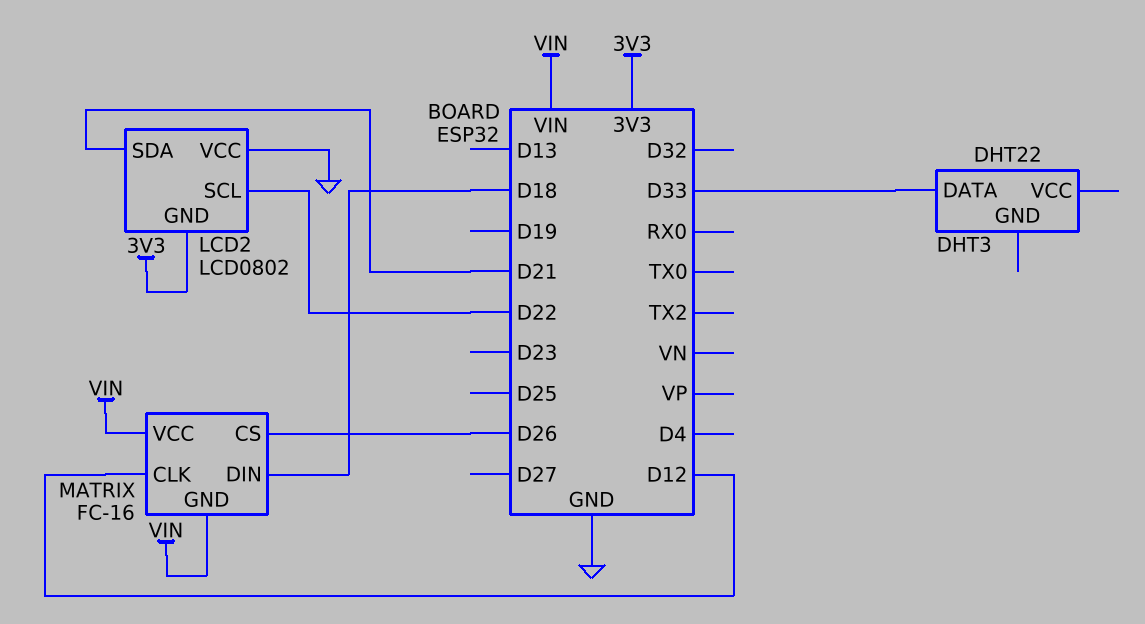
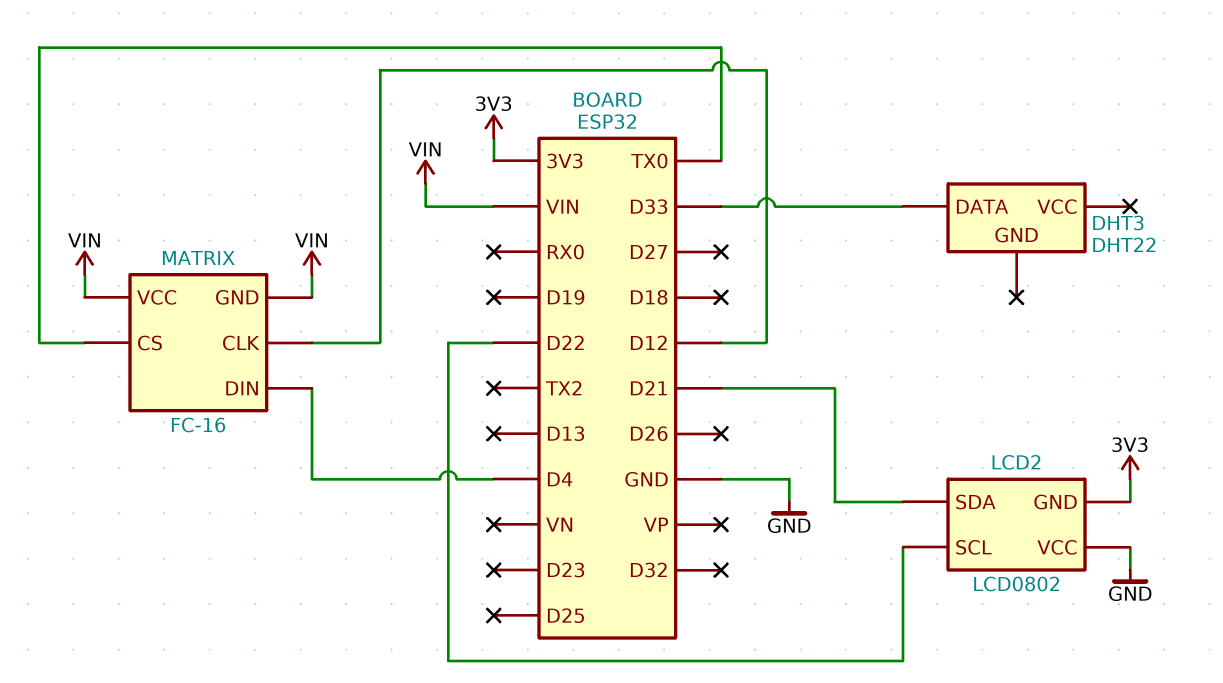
MATRIX pin CS: D26 -> TX0
MATRIX pin DIN: D18 -> D4

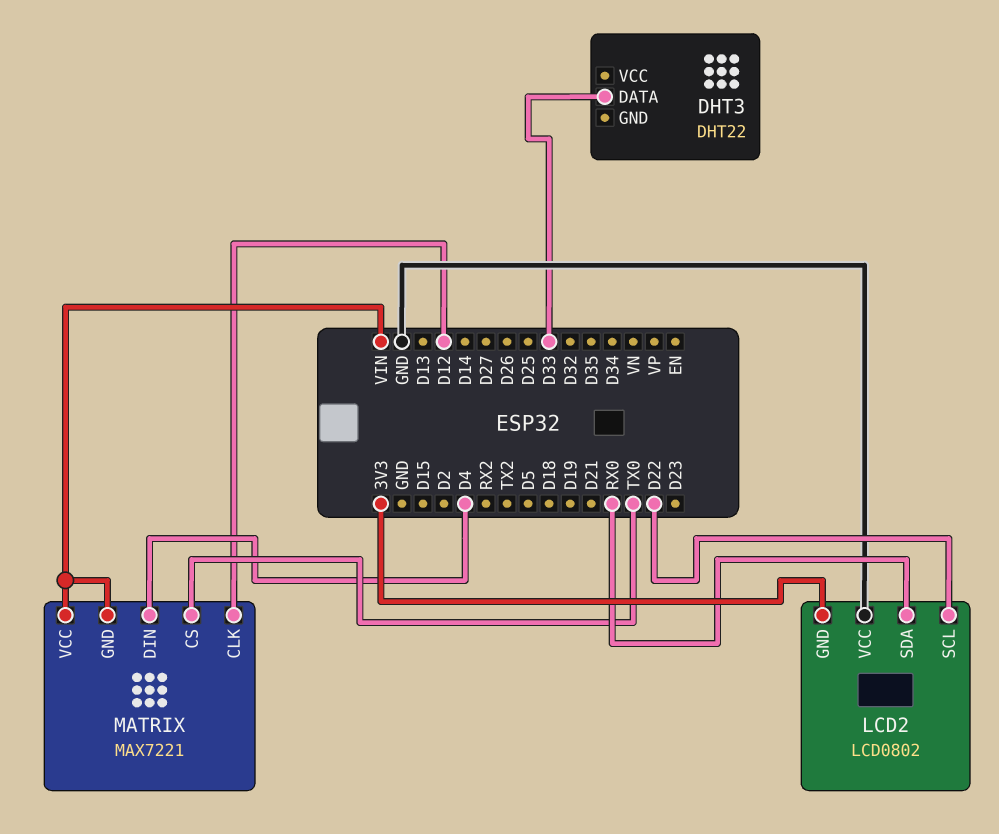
LCD2 pin SDA: D21 -> RX0
MATRIX: FC-16 -> MAX7221

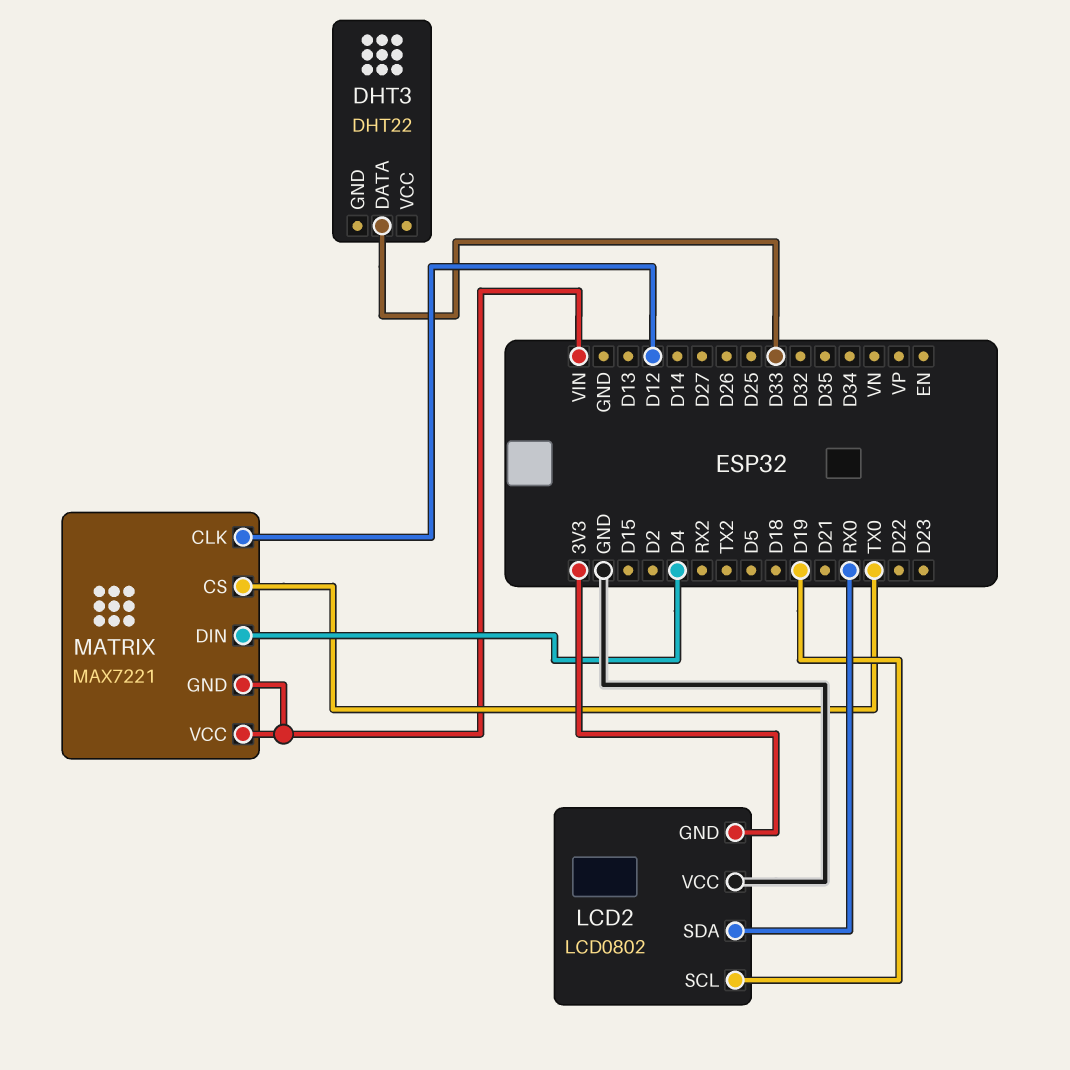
LCD2 pin SCL: D22 -> D19

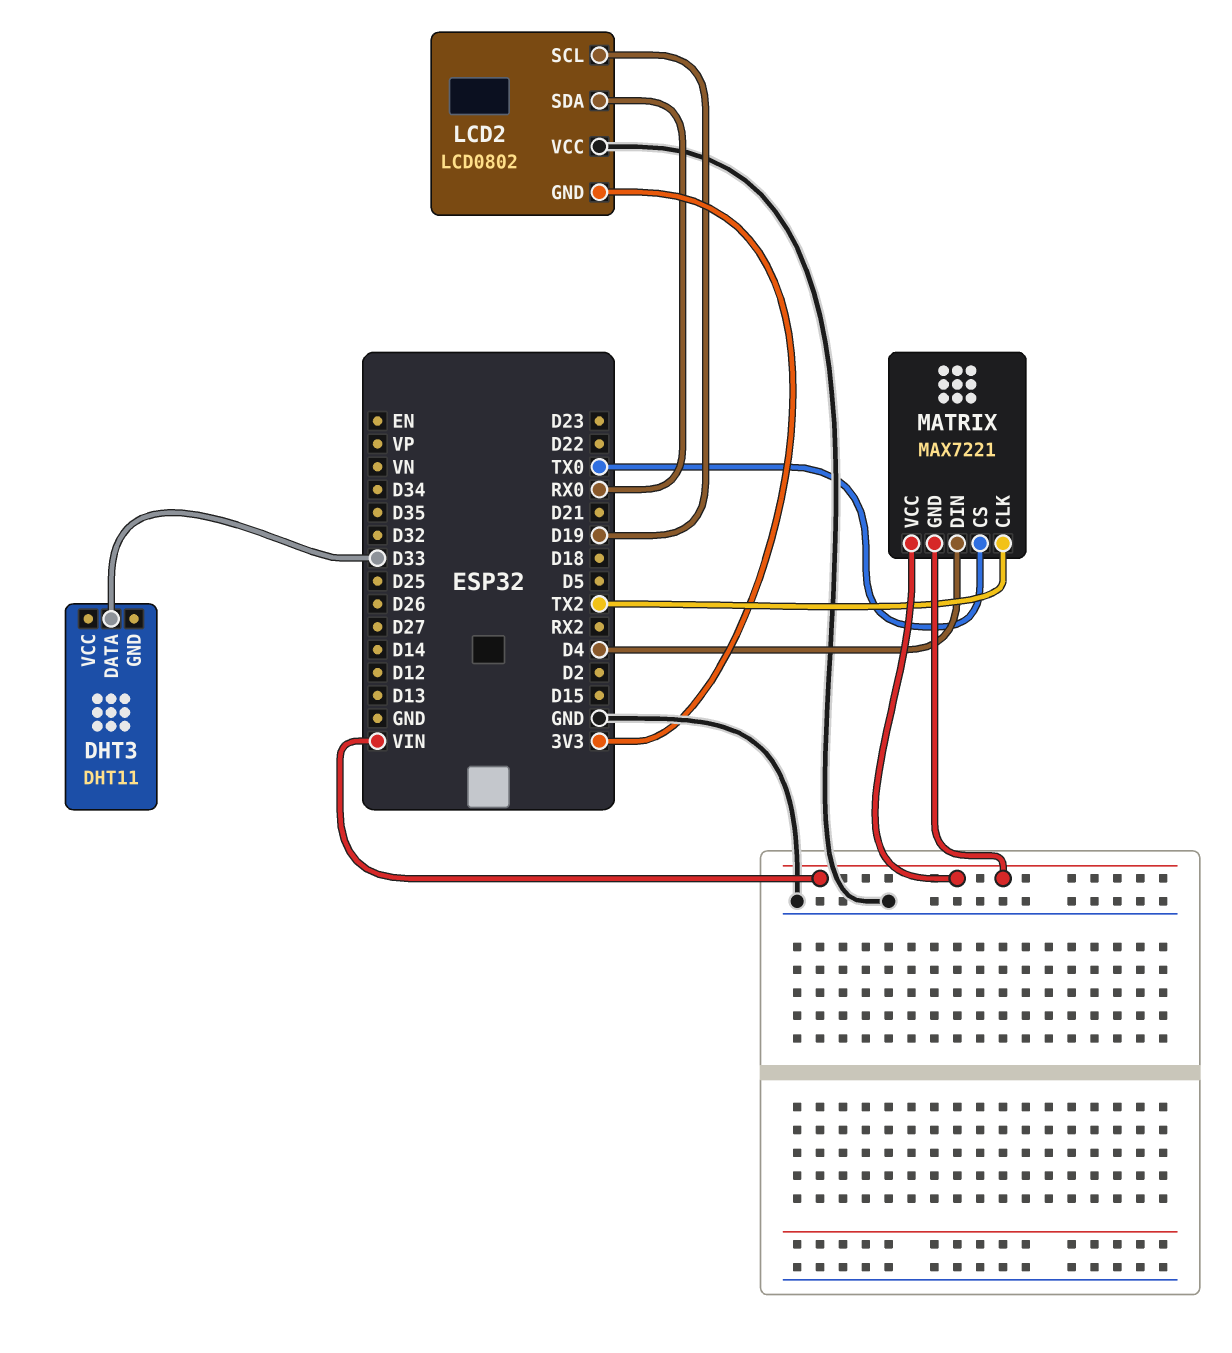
DHT3: DHT22 -> DHT11
MATRIX pin CLK: D12 -> TX2

